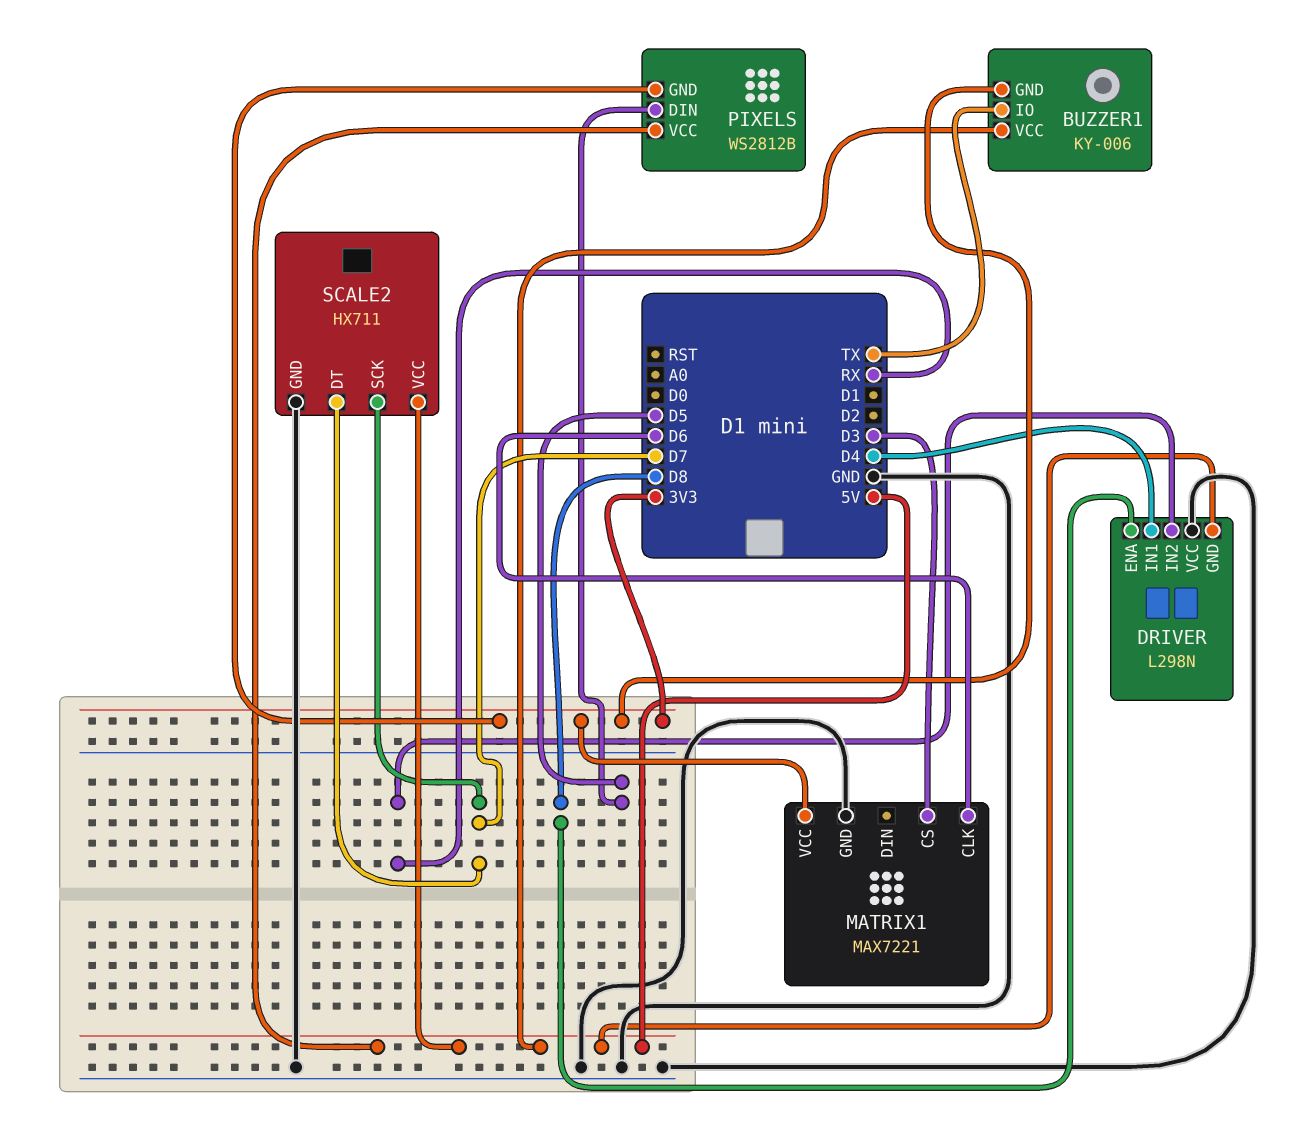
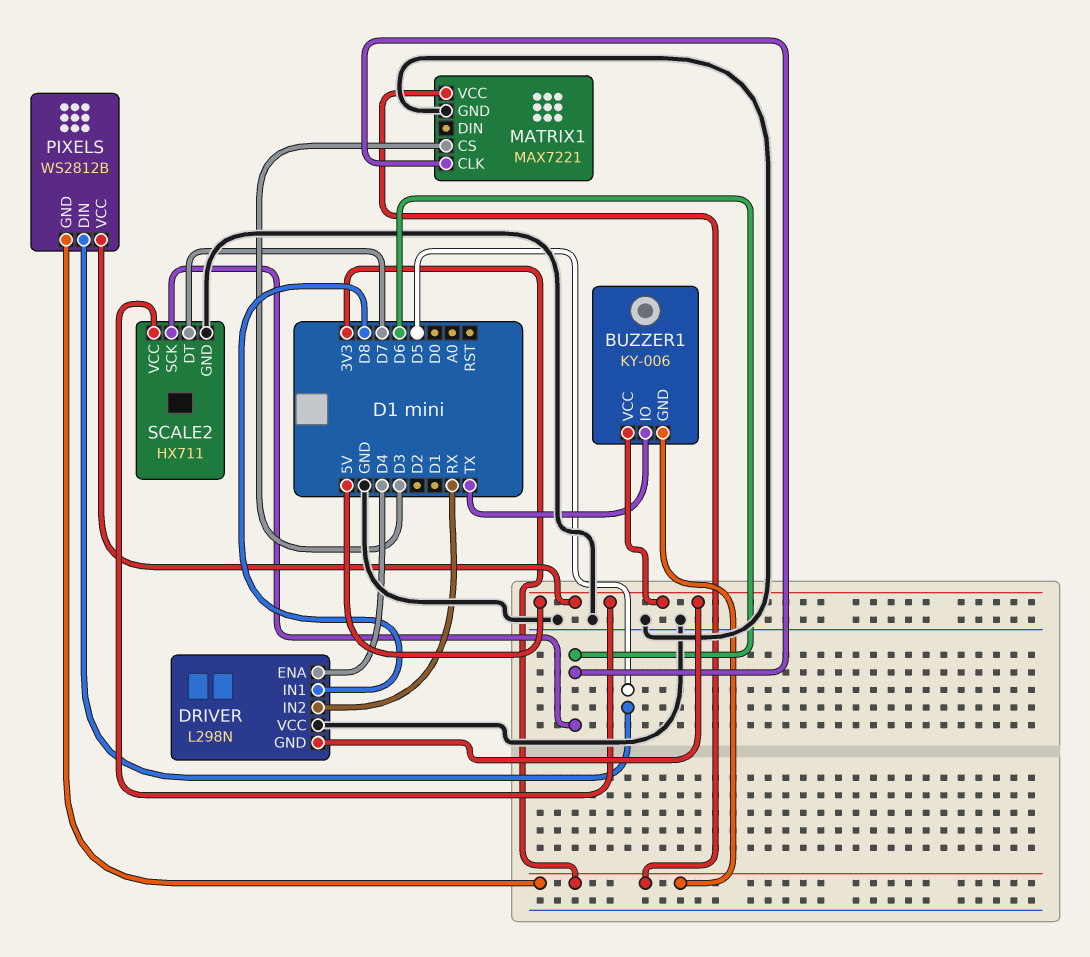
DRIVER pin ENA: D8 -> D4
DRIVER pin IN1: D4 -> D8
SCALE2 pin SCK: D7 -> D6

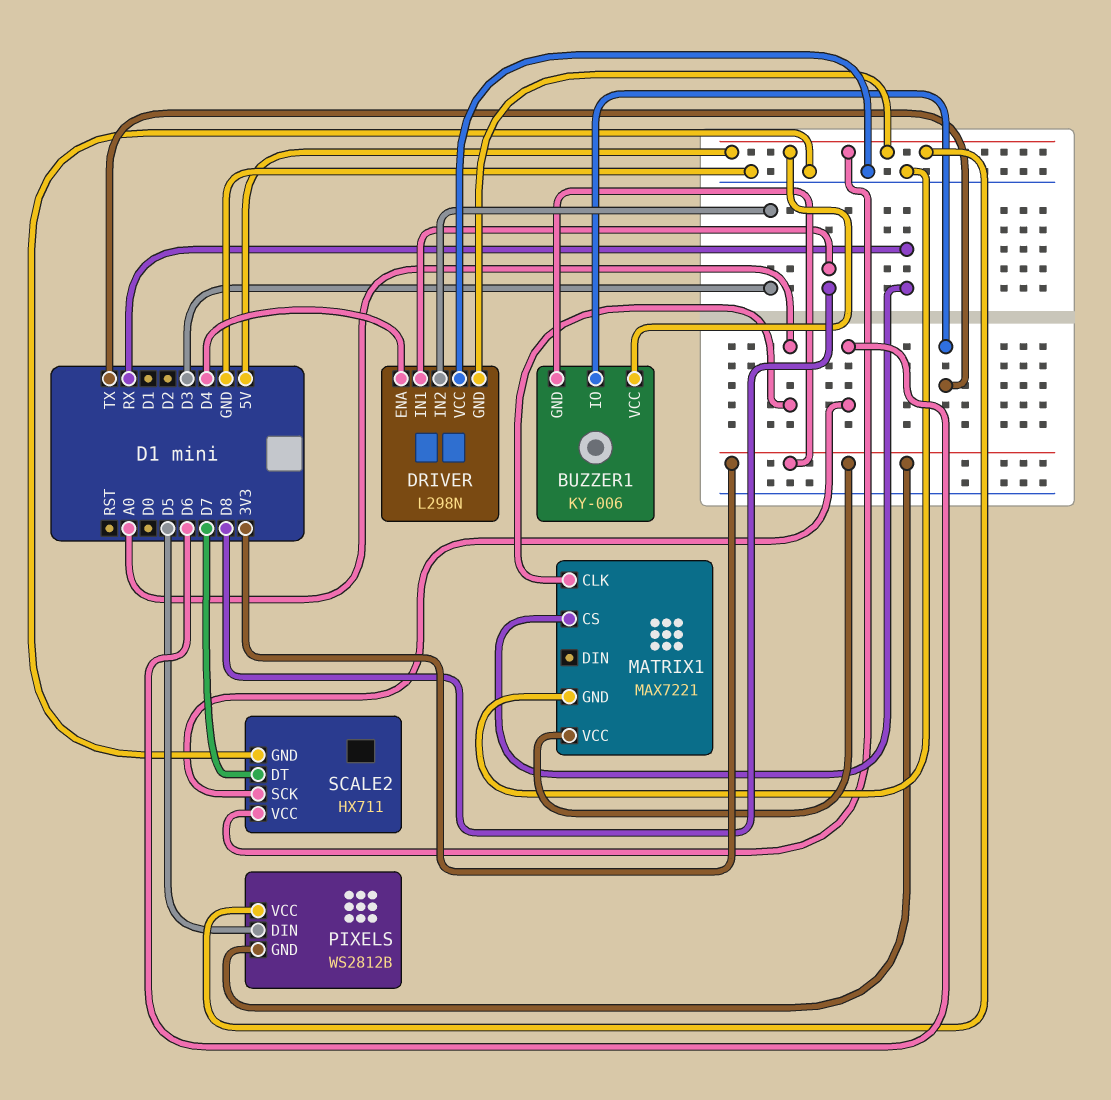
DRIVER pin IN2: RX -> D3
MATRIX1 pin CLK: D6 -> A0
MATRIX1 pin CS: D3 -> RX

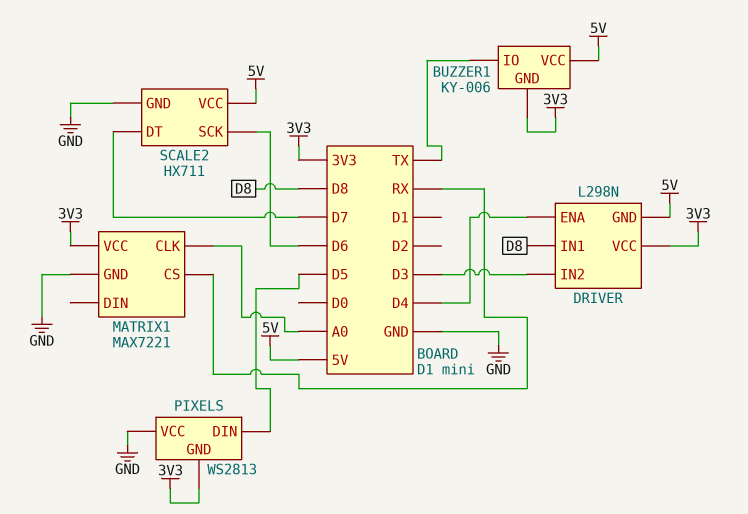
DRIVER pin VCC: GND -> 3V3
PIXELS: WS2812B -> WS2813
PIXELS pin VCC: 5V -> GND

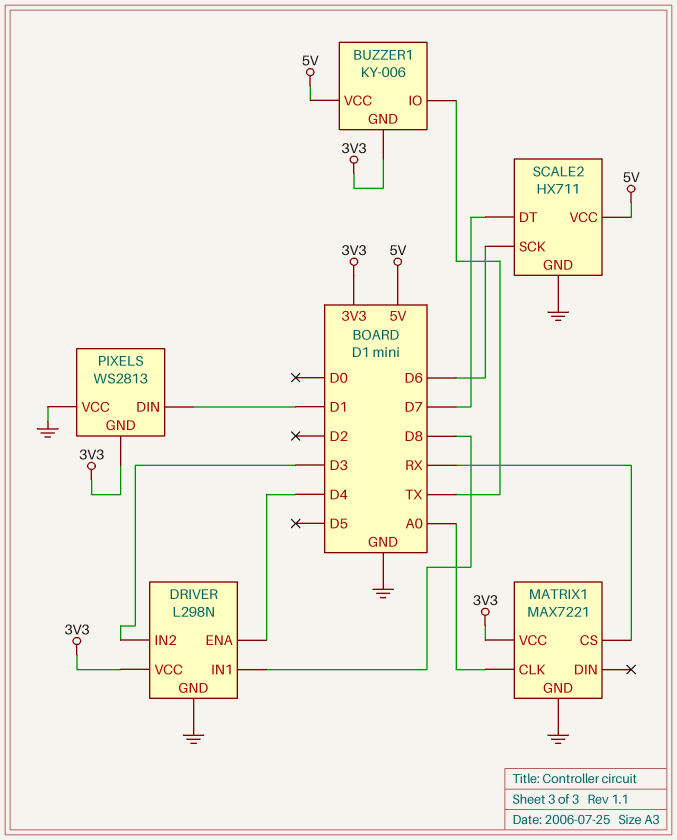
DRIVER pin GND: 5V -> GND
PIXELS pin DIN: D5 -> D1

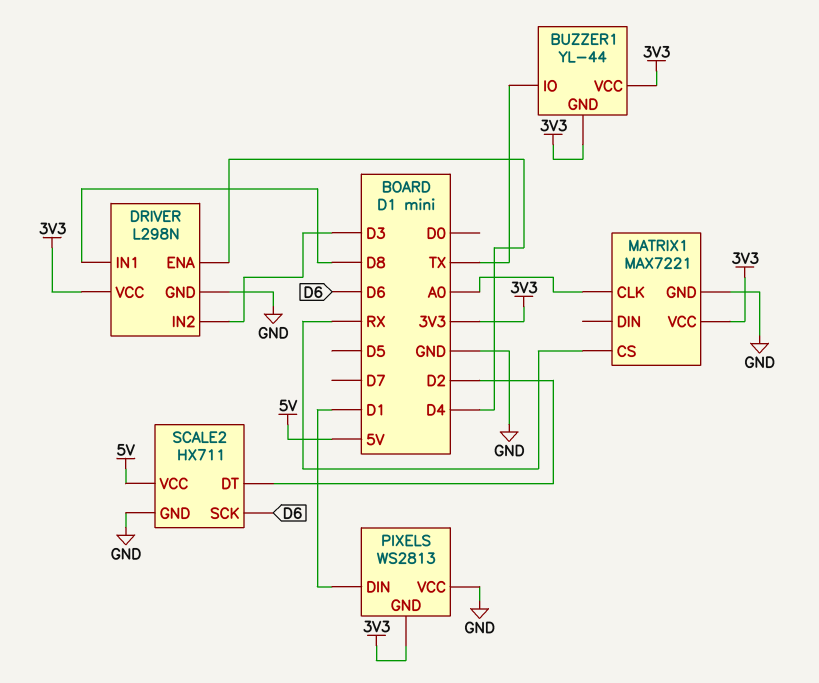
BUZZER1: KY-006 -> YL-44
BUZZER1 pin VCC: 5V -> 3V3
SCALE2 pin DT: D7 -> D2

